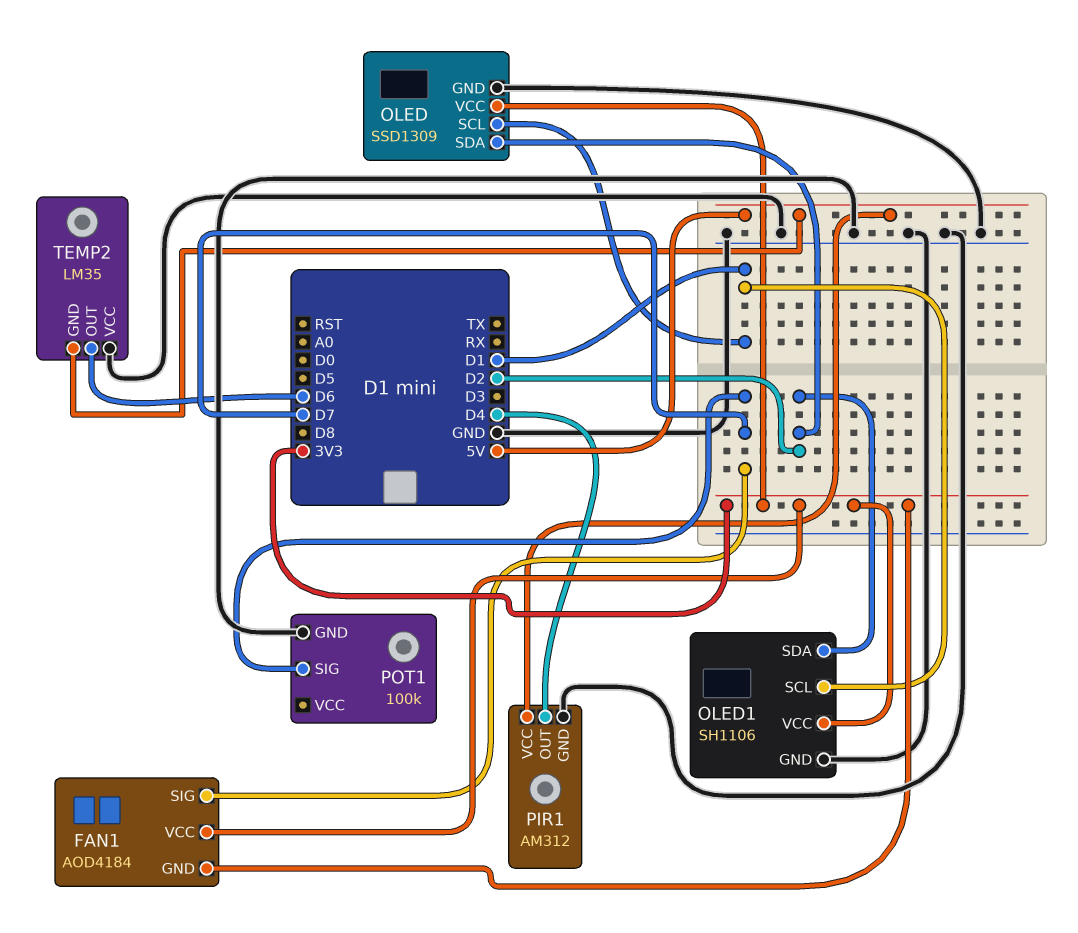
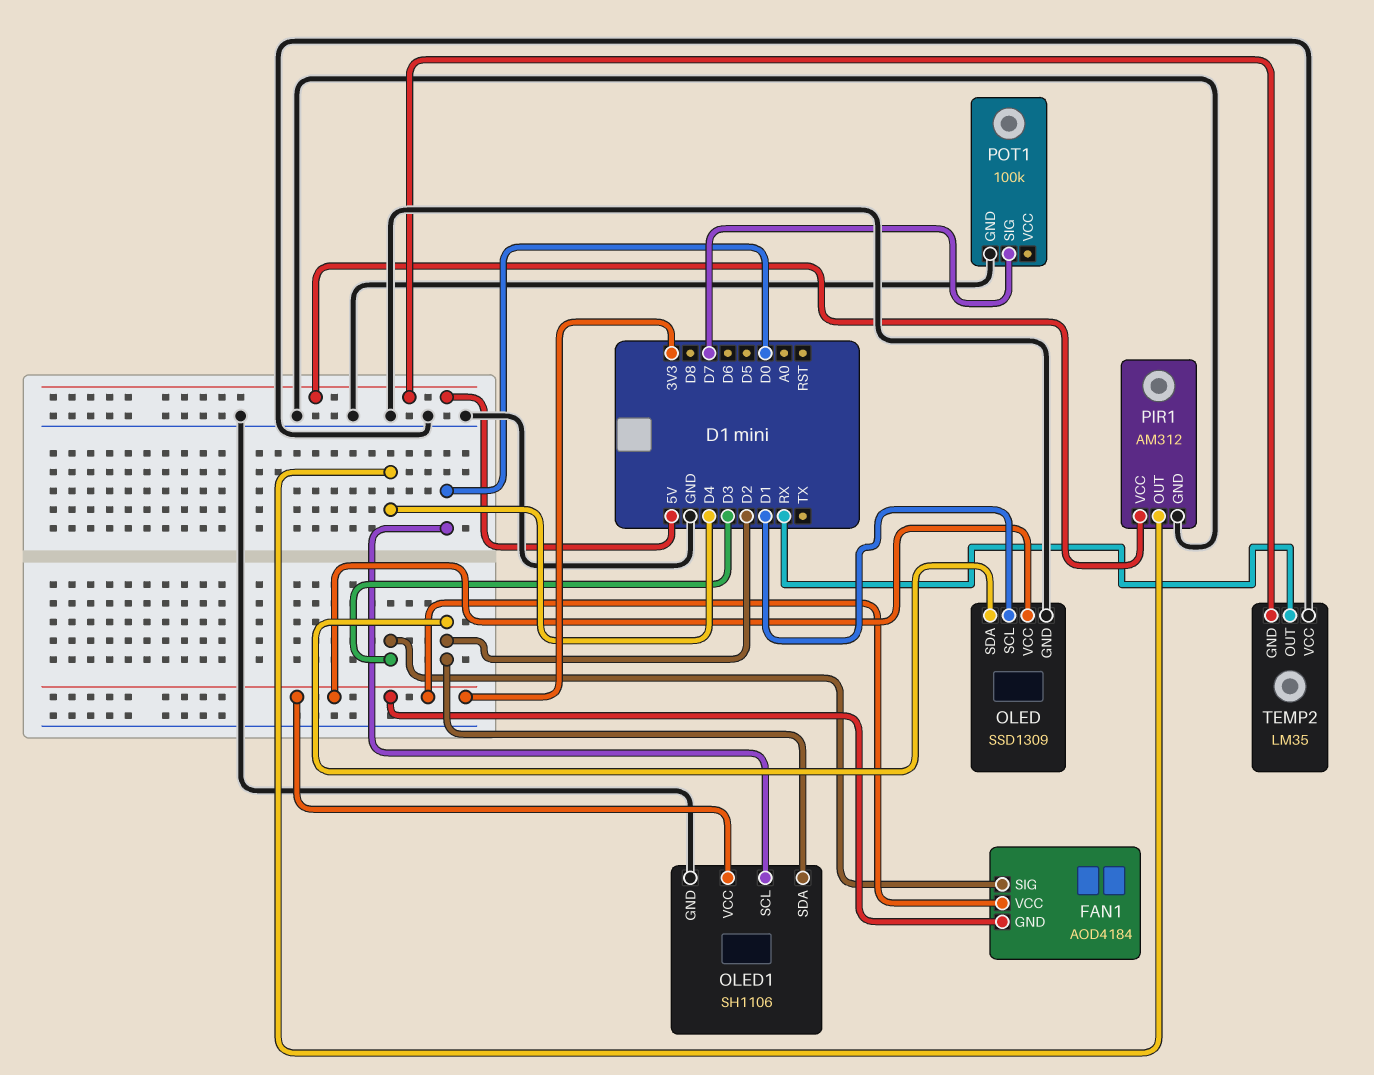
FAN1 pin SIG: D7 -> D3
OLED1 pin SCL: D1 -> D0
TEMP2 pin OUT: D6 -> RX

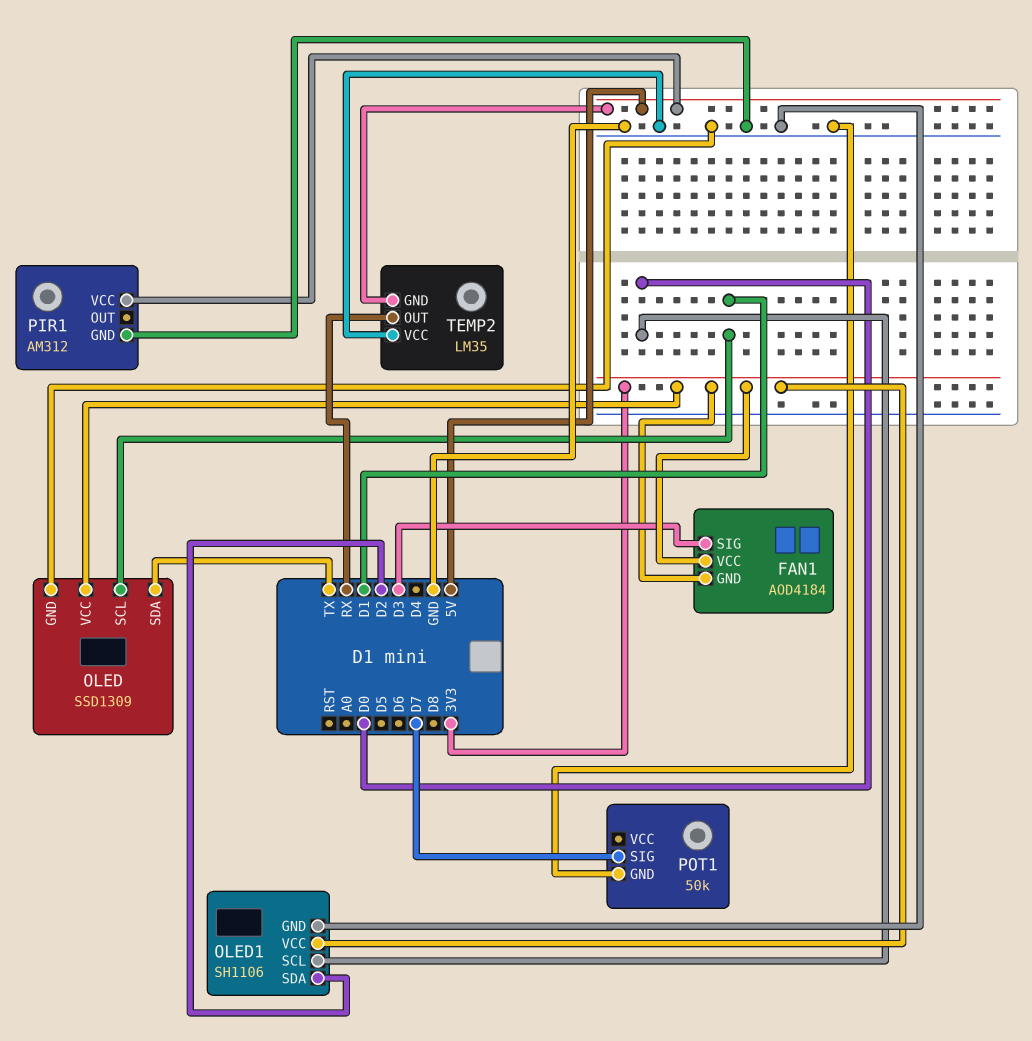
OLED pin SDA: D2 -> TX
PIR1 pin OUT: D4 -> none
POT1: 100k -> 50k

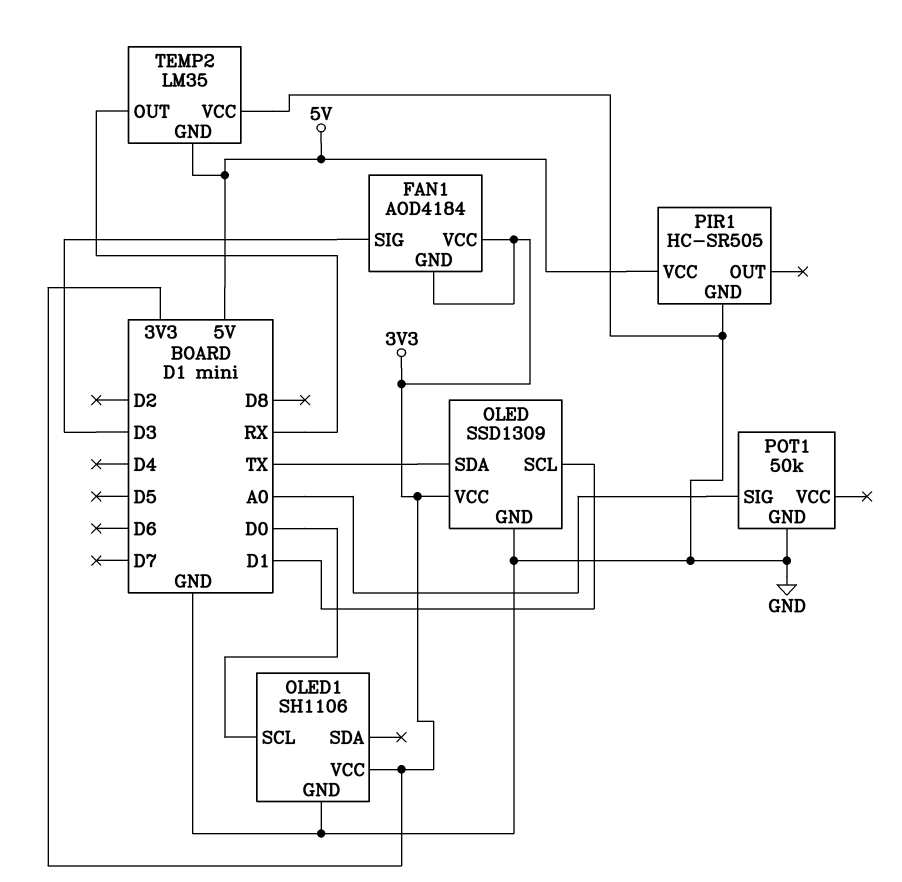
OLED1 pin SDA: D2 -> none
PIR1: AM312 -> HC-SR505
POT1 pin SIG: D7 -> A0

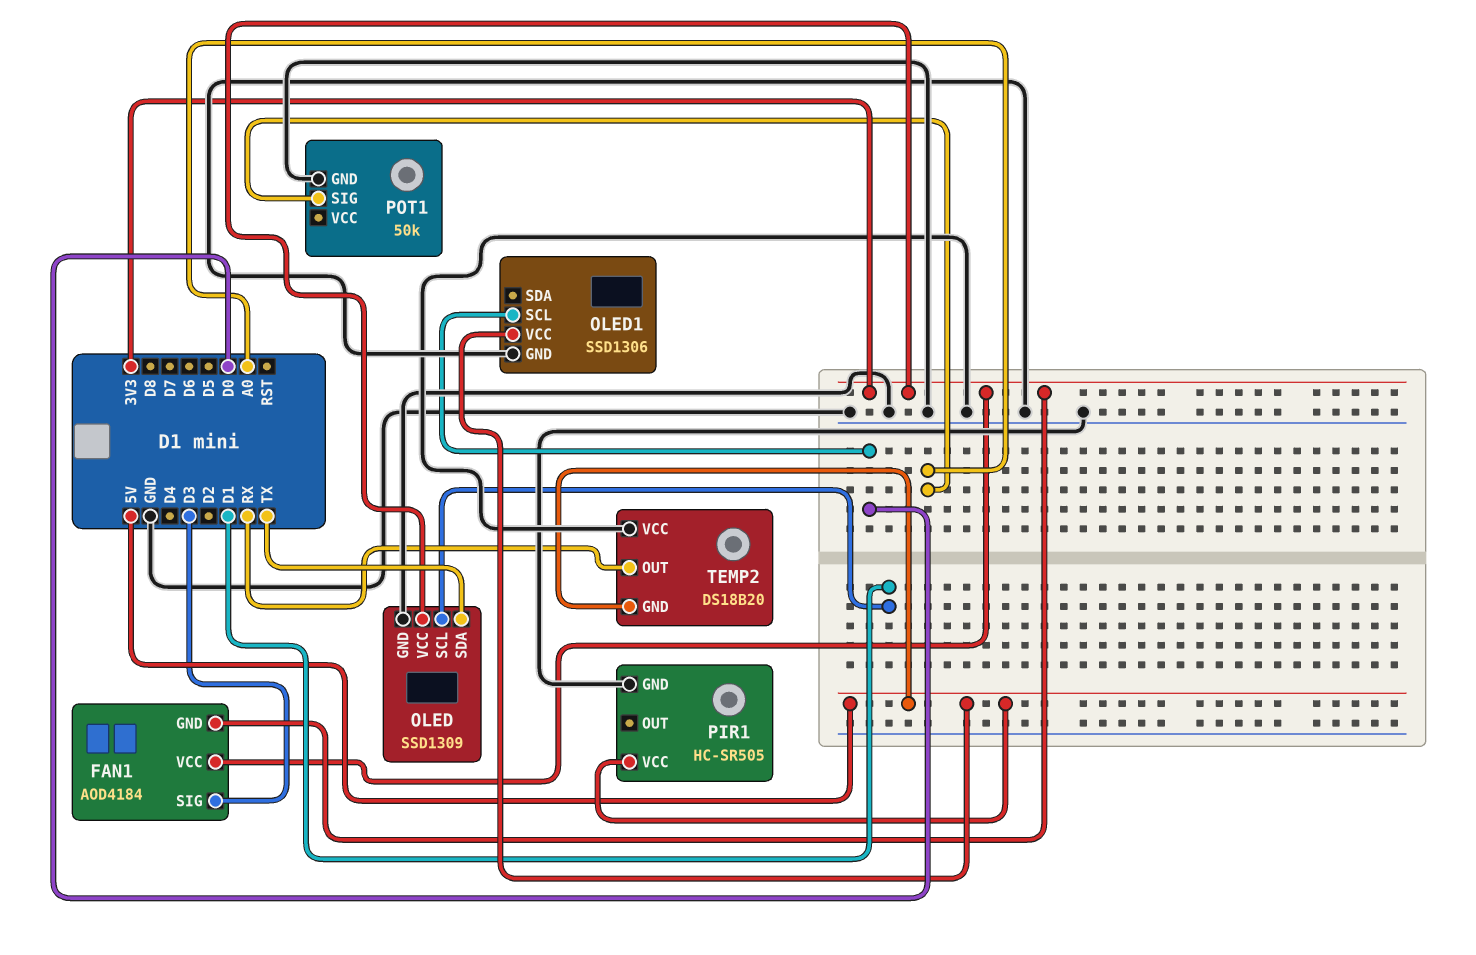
OLED1: SH1106 -> SSD1306
OLED1 pin VCC: 3V3 -> 5V
TEMP2: LM35 -> DS18B20

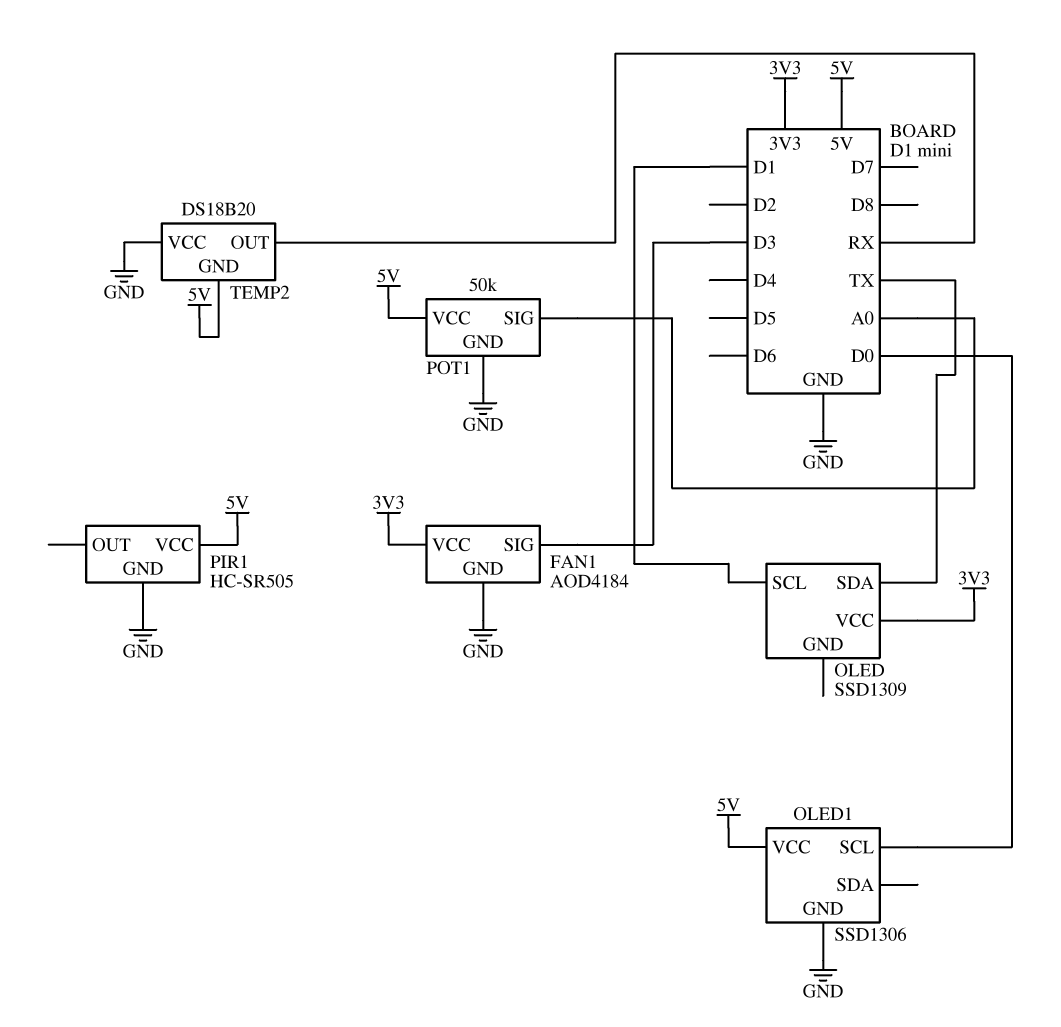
FAN1 pin GND: 3V3 -> GND
OLED pin GND: GND -> none
POT1 pin VCC: none -> 5V

